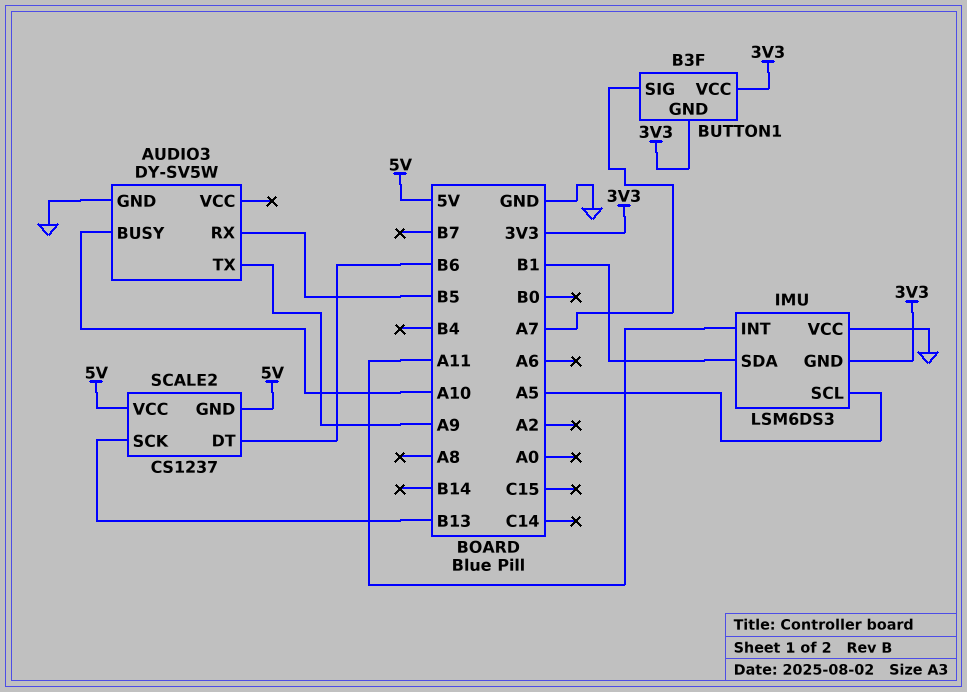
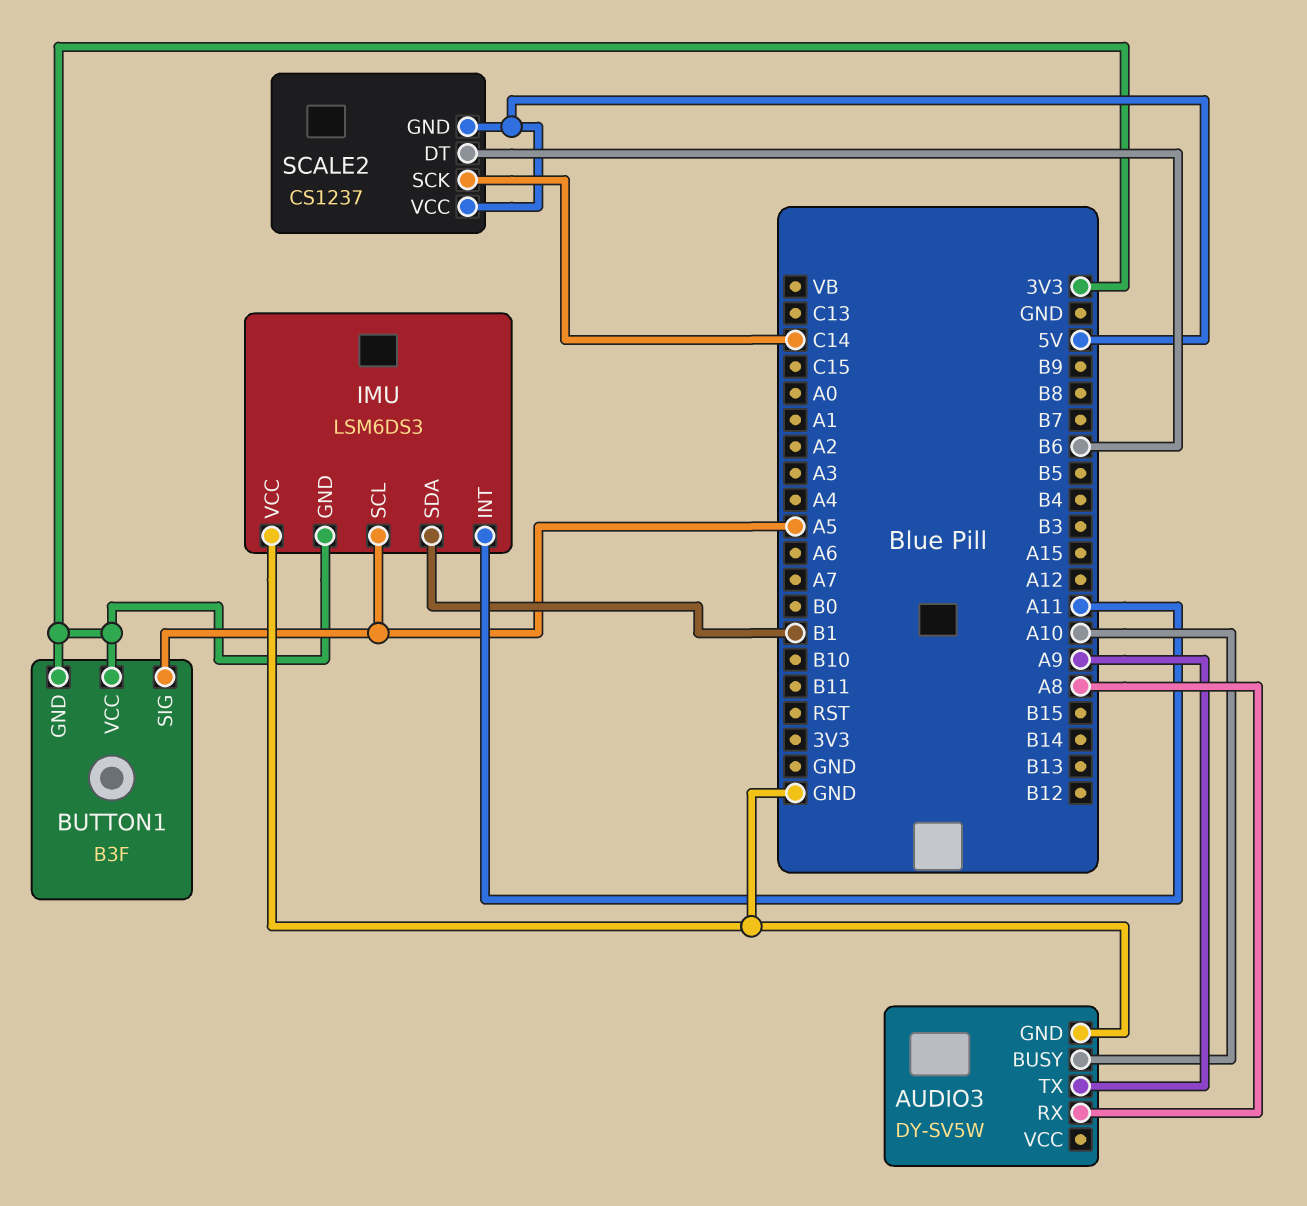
AUDIO3 pin RX: B5 -> A8
BUTTON1 pin SIG: A7 -> A5
SCALE2 pin SCK: B13 -> C14

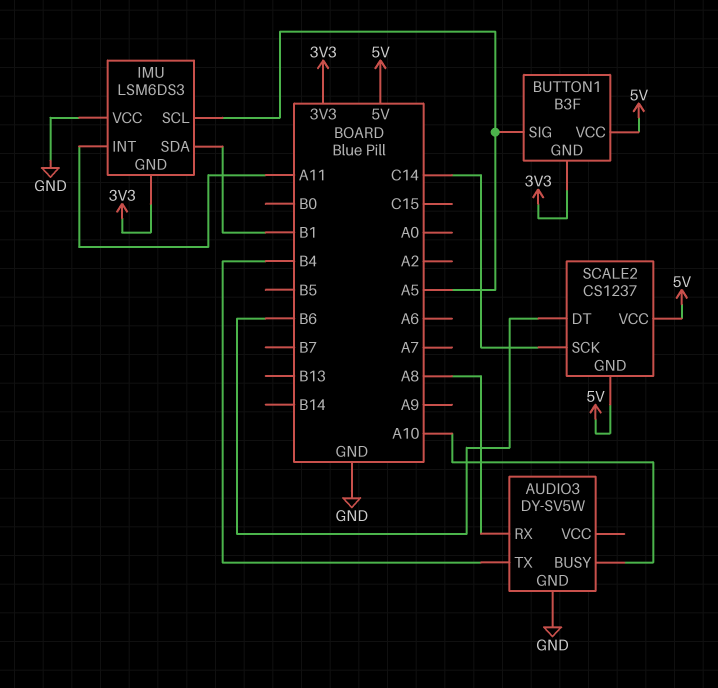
AUDIO3 pin TX: A9 -> B4
BUTTON1 pin VCC: 3V3 -> 5V

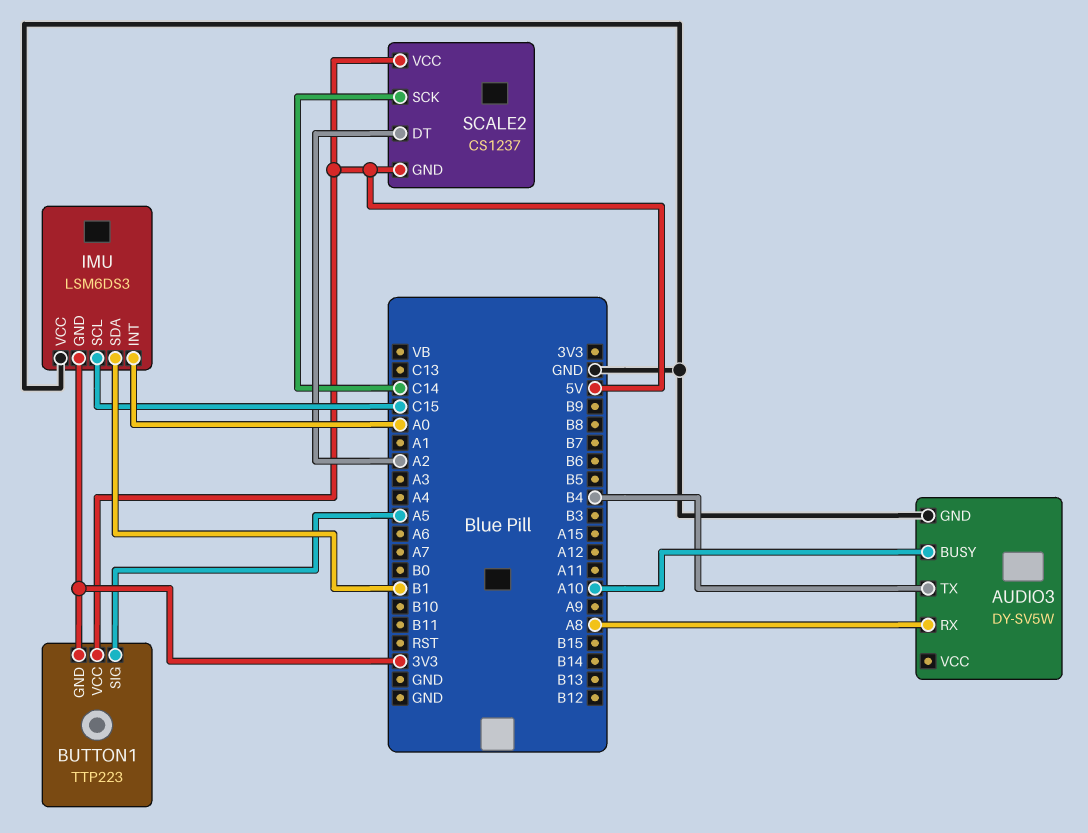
BUTTON1: B3F -> TTP223
IMU pin INT: A11 -> A0
IMU pin SCL: A5 -> C15
SCALE2 pin DT: B6 -> A2

